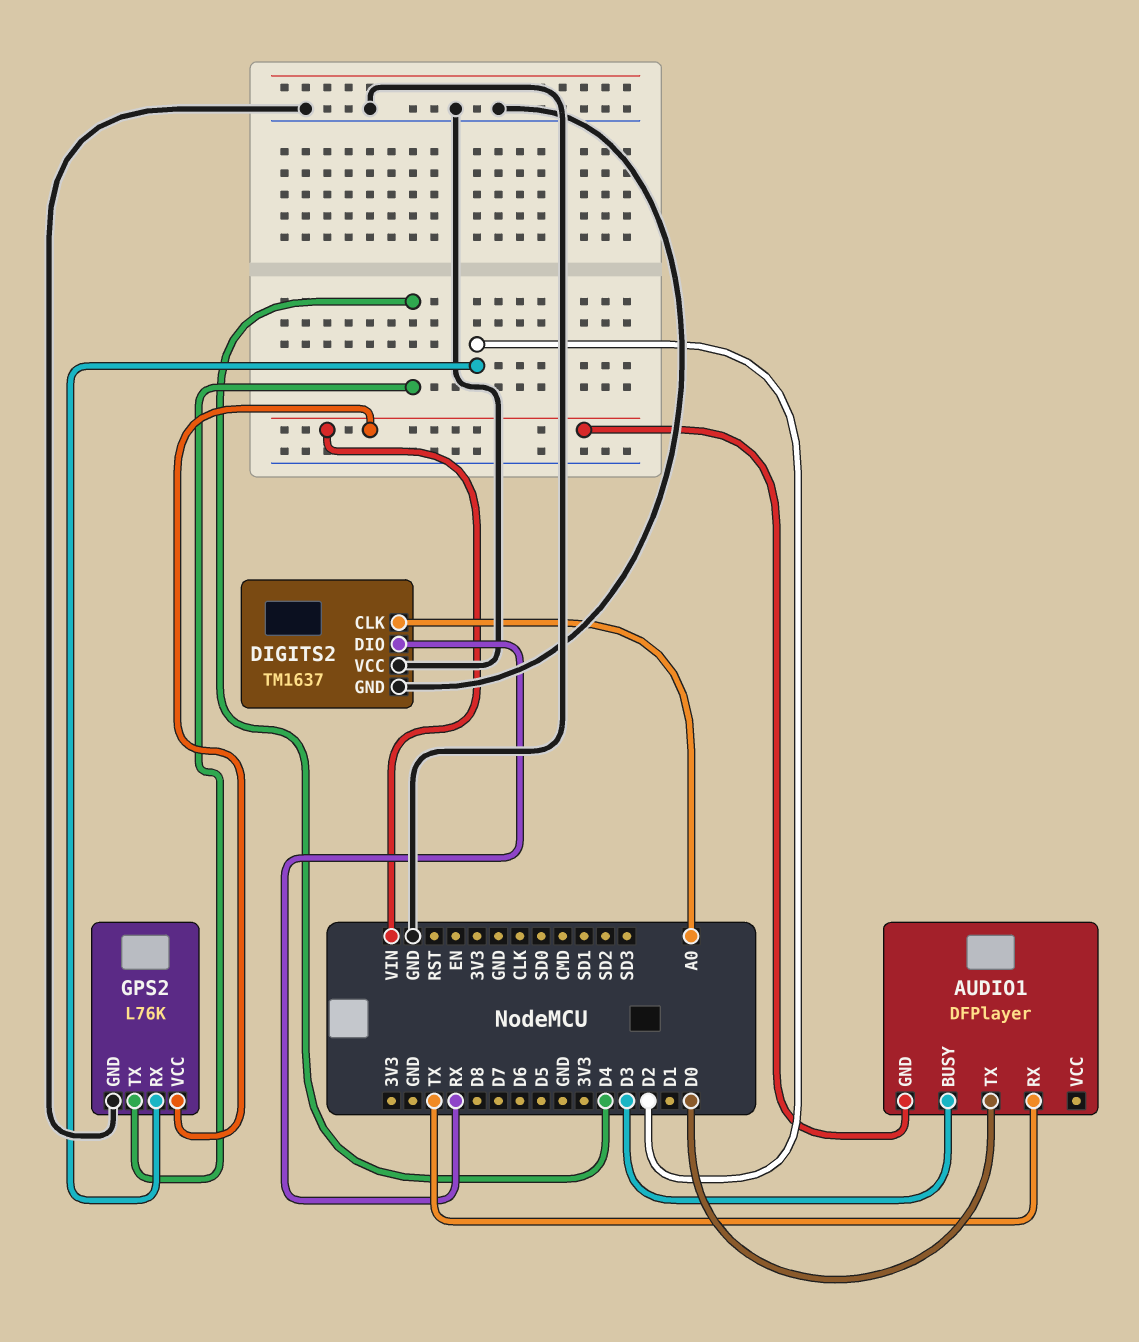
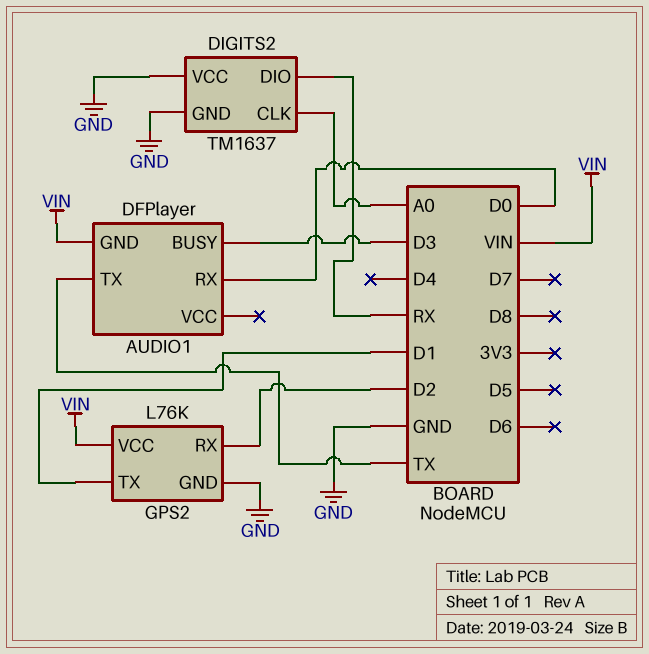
AUDIO1 pin RX: TX -> D0
AUDIO1 pin TX: D0 -> TX
GPS2 pin TX: D4 -> D1

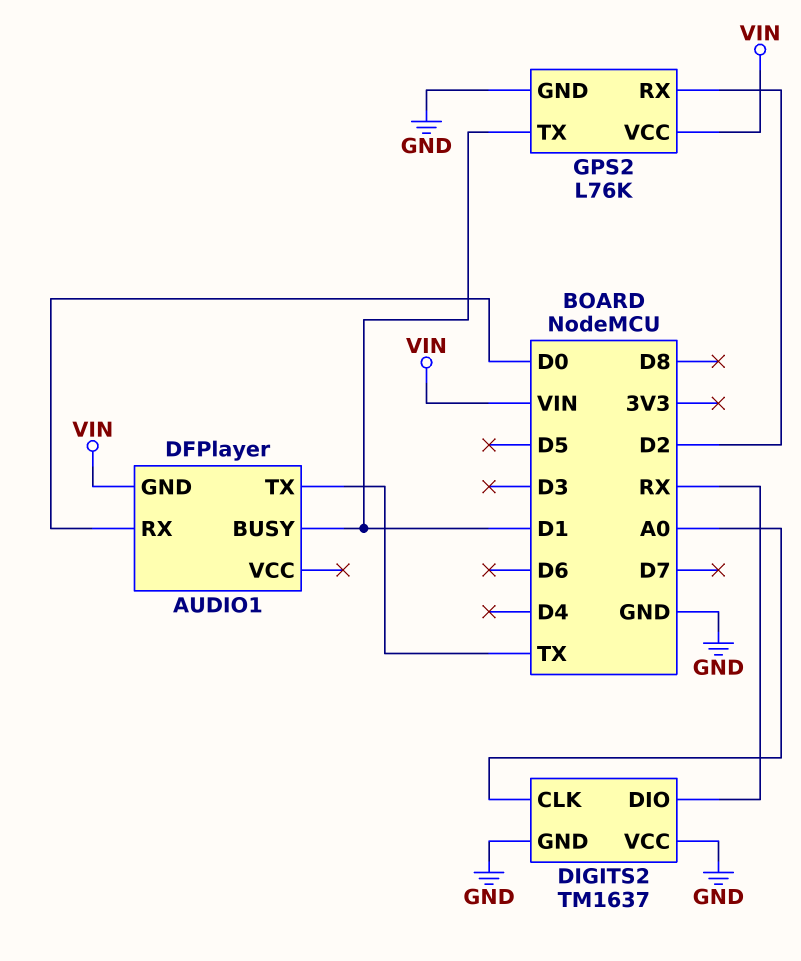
AUDIO1 pin BUSY: D3 -> D1

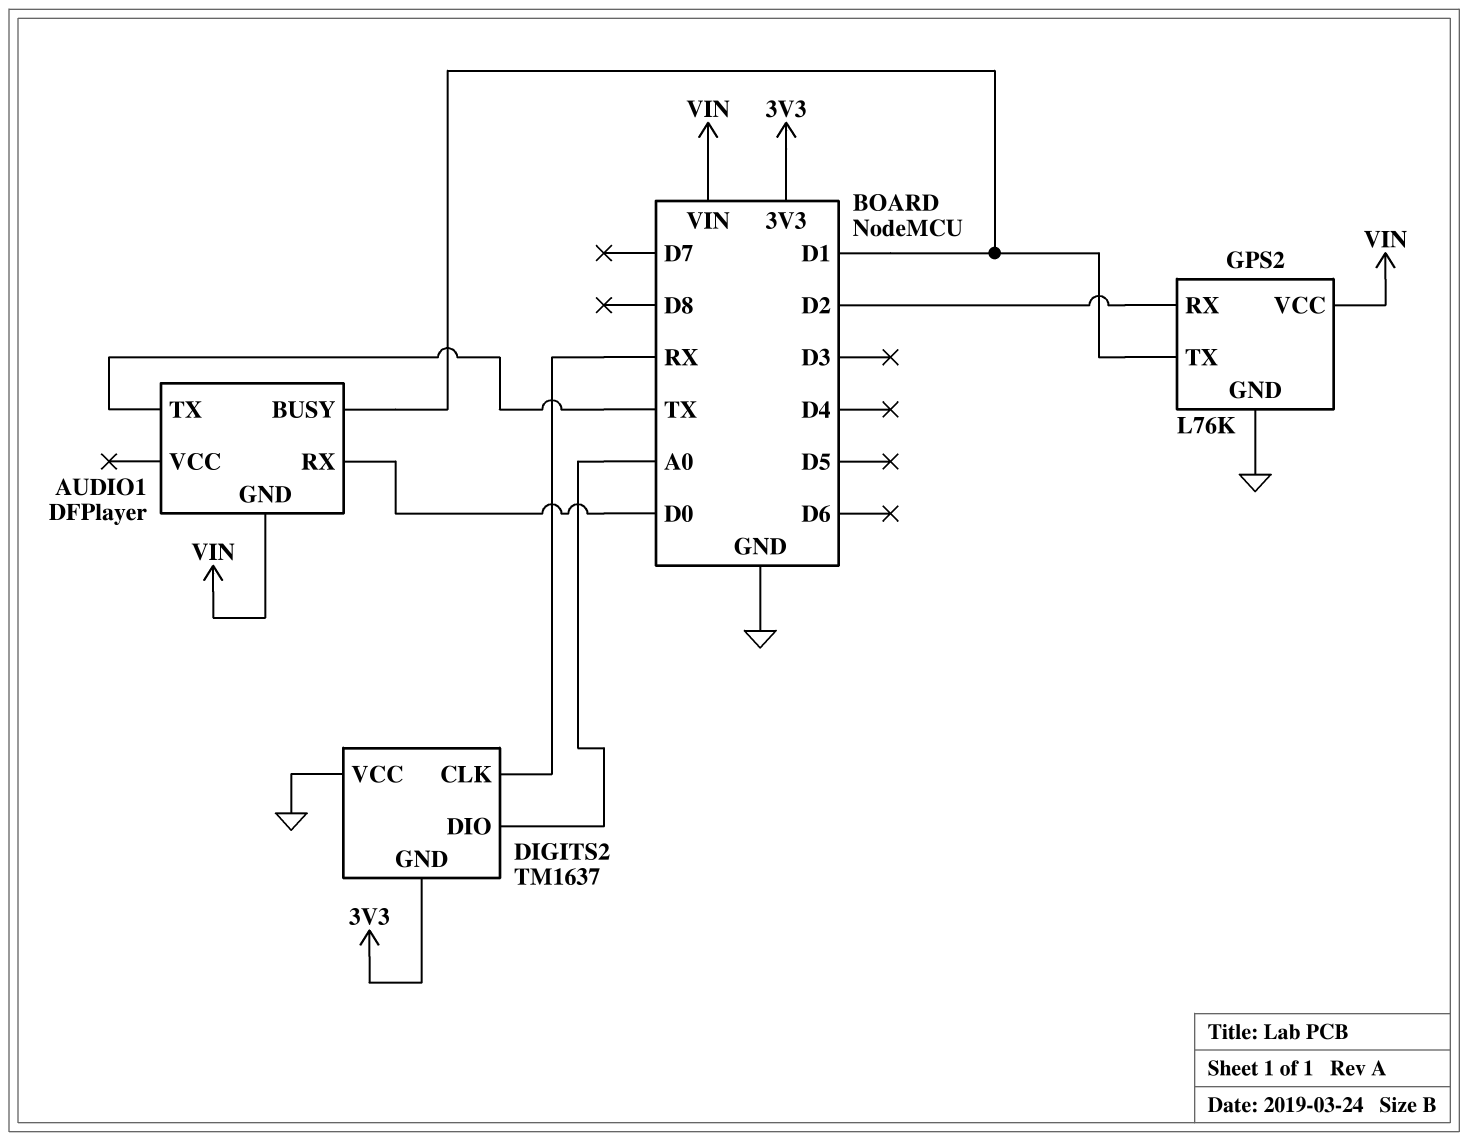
DIGITS2 pin CLK: A0 -> RX
DIGITS2 pin DIO: RX -> A0
DIGITS2 pin GND: GND -> 3V3

